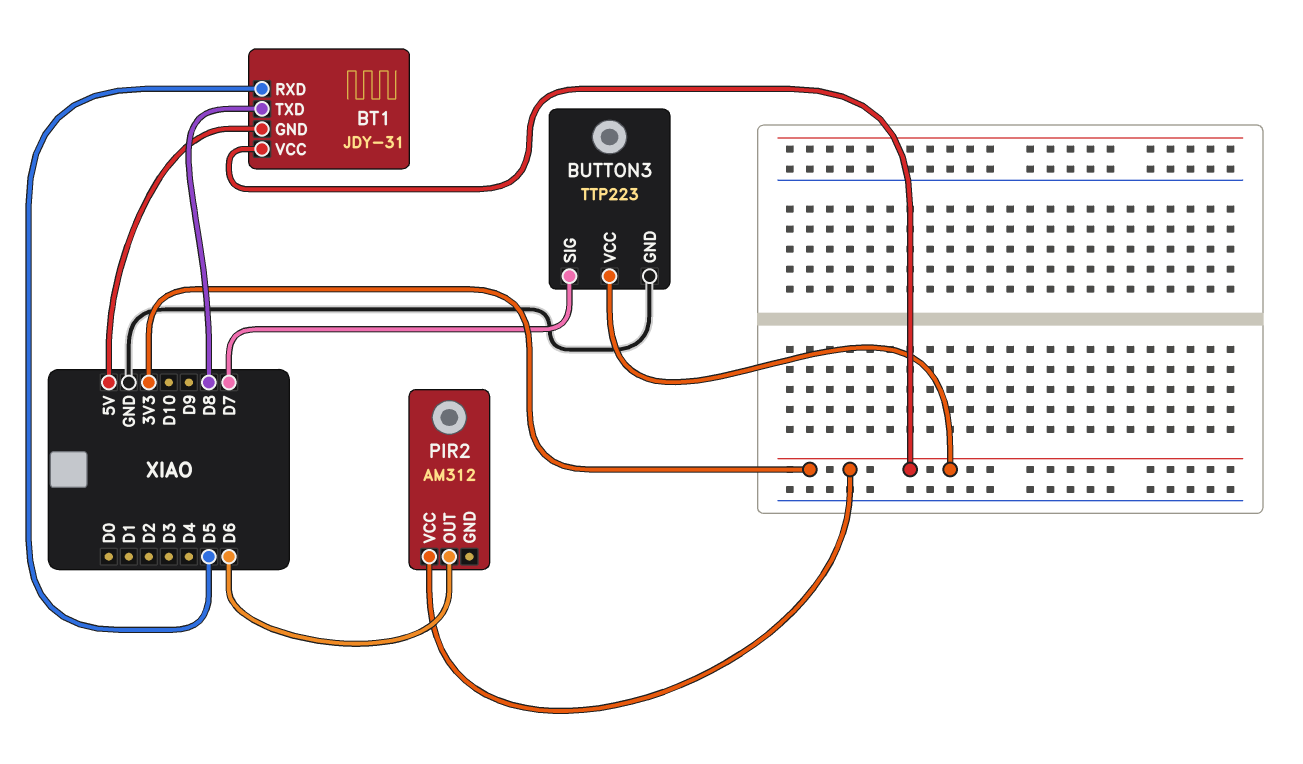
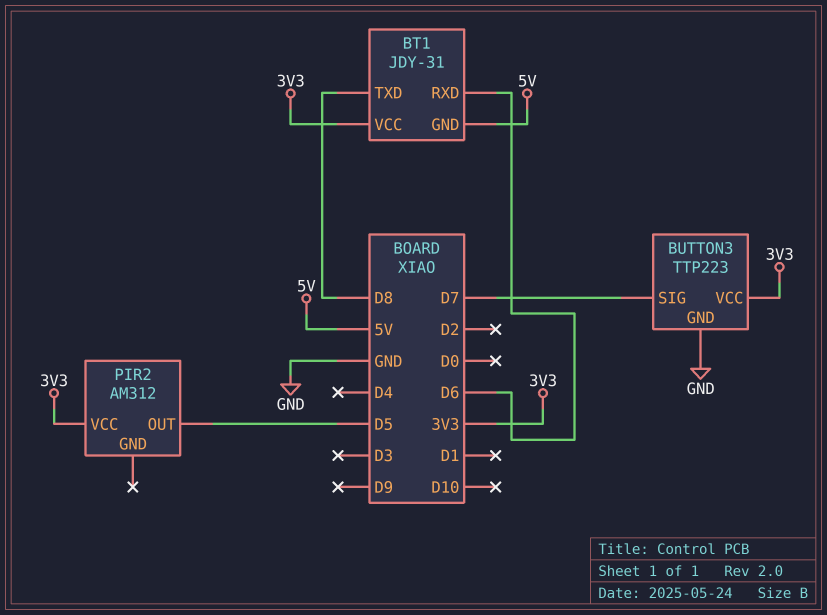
BT1 pin RXD: D5 -> D6
PIR2 pin OUT: D6 -> D5

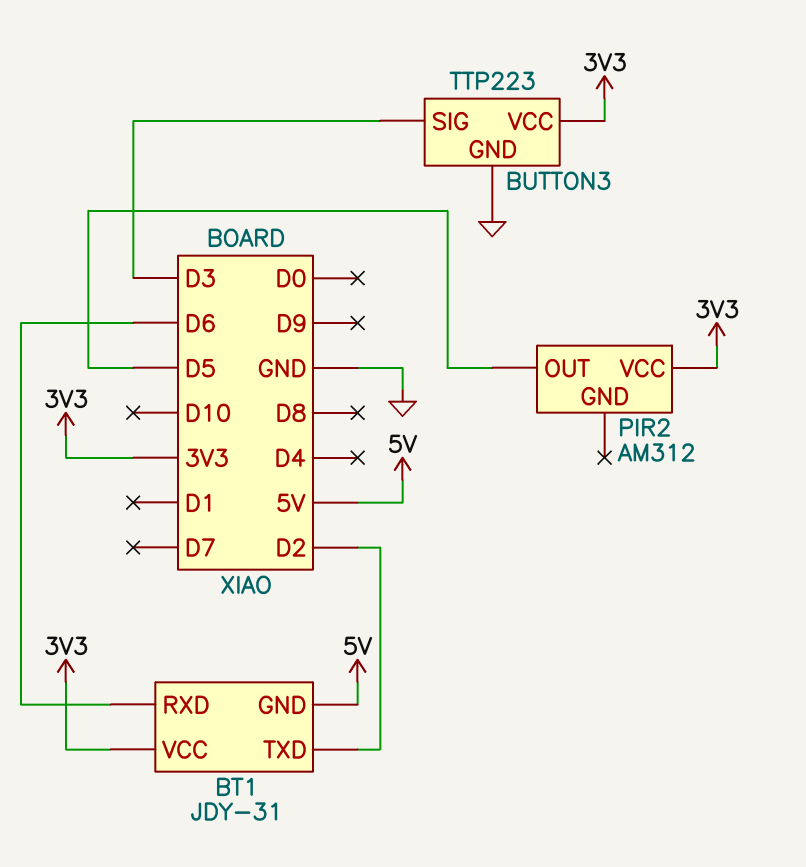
BT1 pin TXD: D8 -> D2
BUTTON3 pin SIG: D7 -> D3

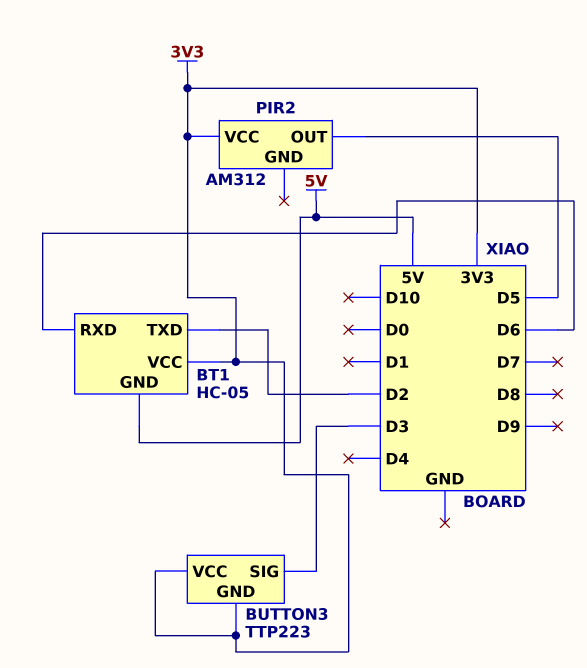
BT1: JDY-31 -> HC-05
BUTTON3 pin GND: GND -> 3V3

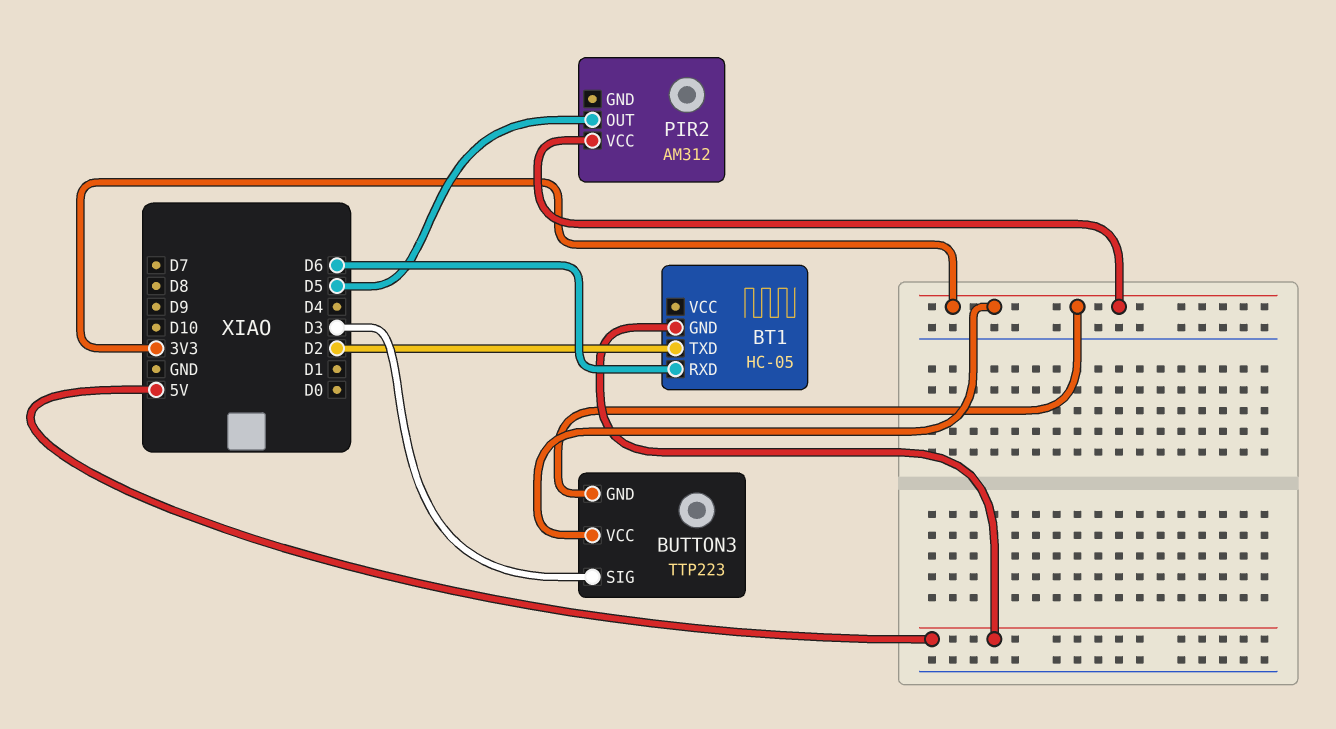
BT1 pin VCC: 3V3 -> none

